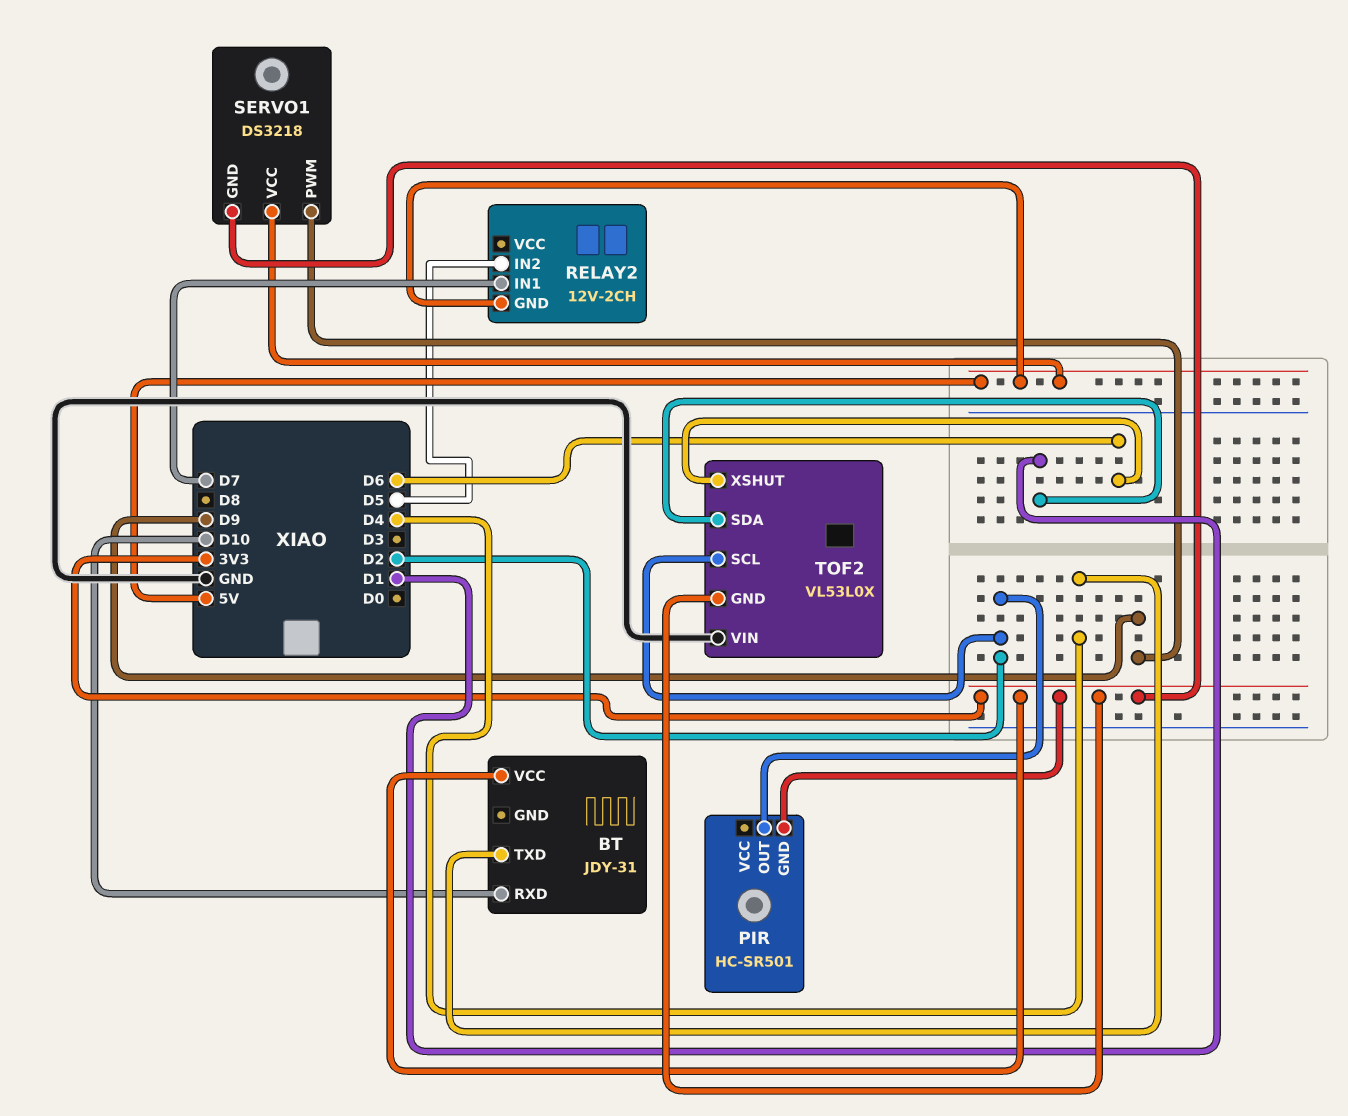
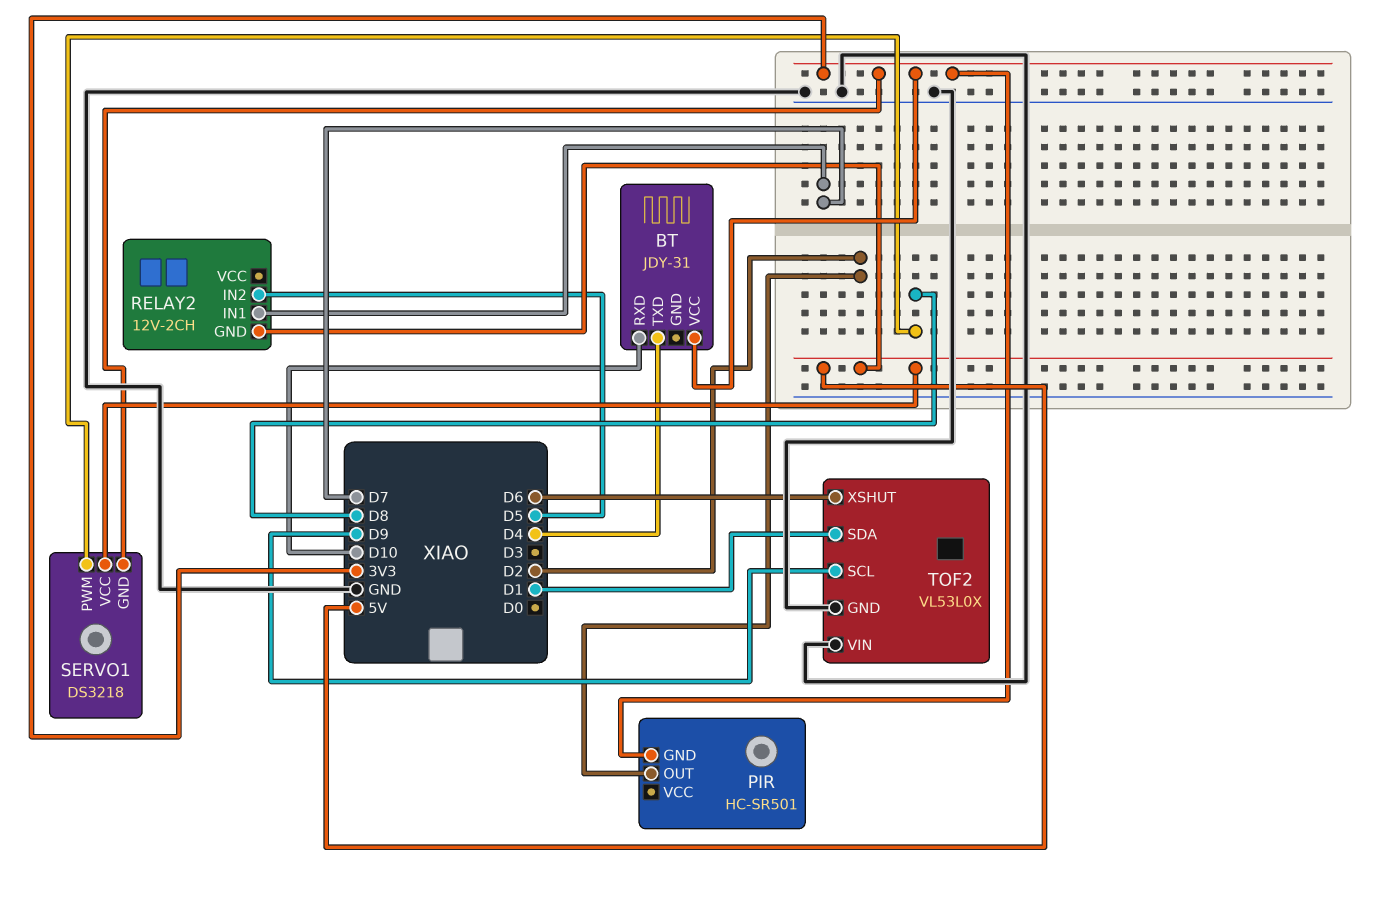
SERVO1 pin PWM: D9 -> D8
TOF2 pin GND: 3V3 -> GND
TOF2 pin SCL: D2 -> D9

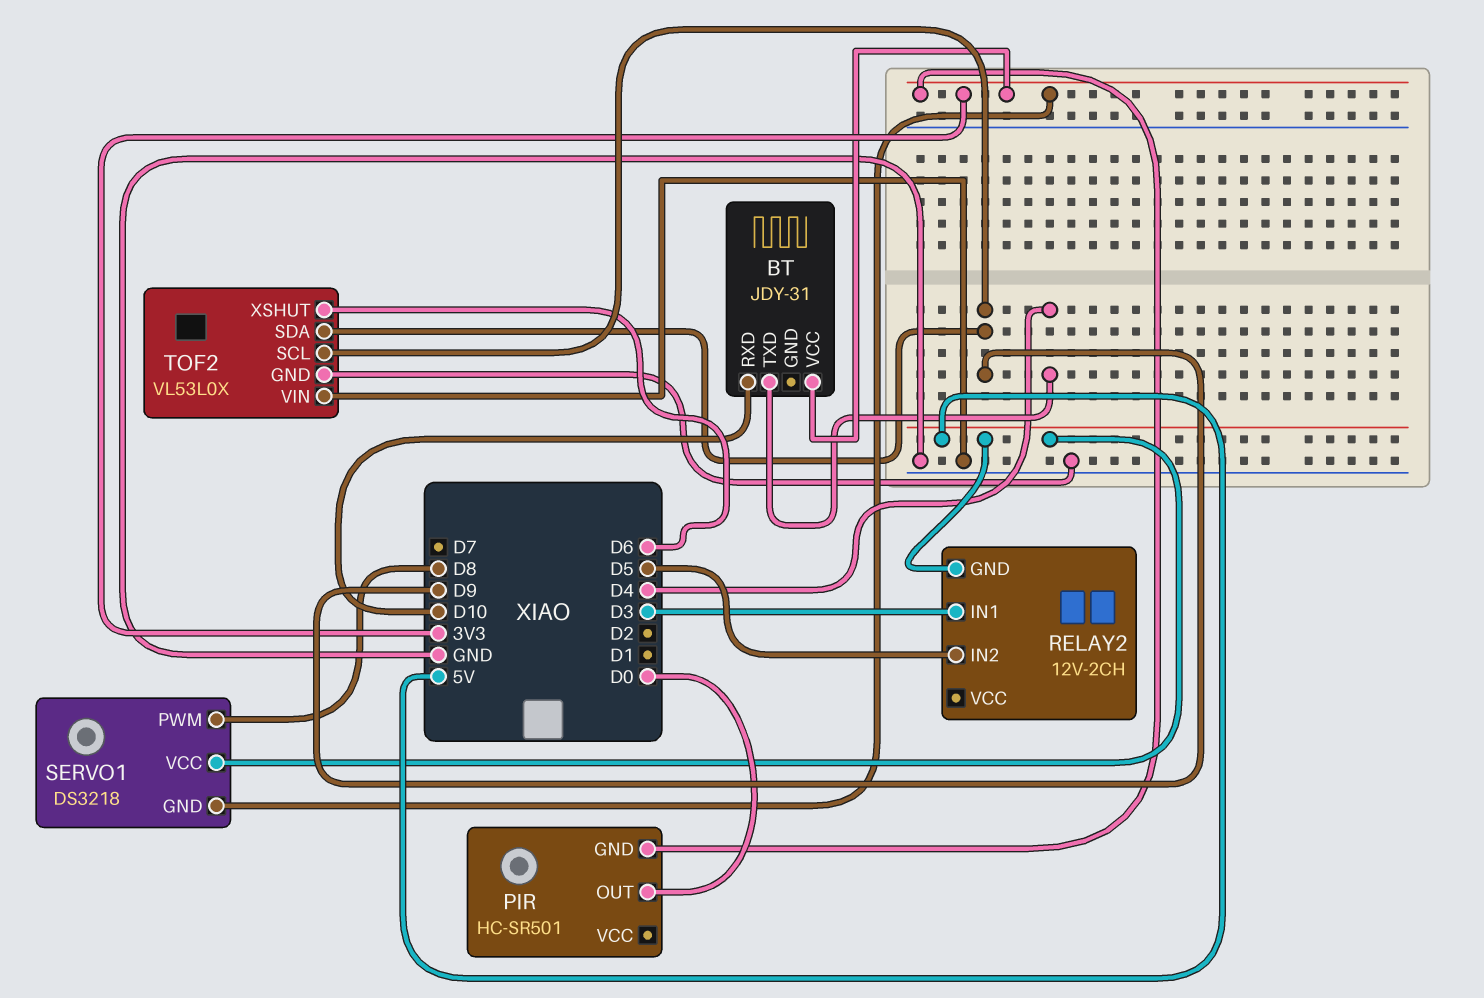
PIR pin OUT: D2 -> D0
RELAY2 pin IN1: D7 -> D3
TOF2 pin SDA: D1 -> D9

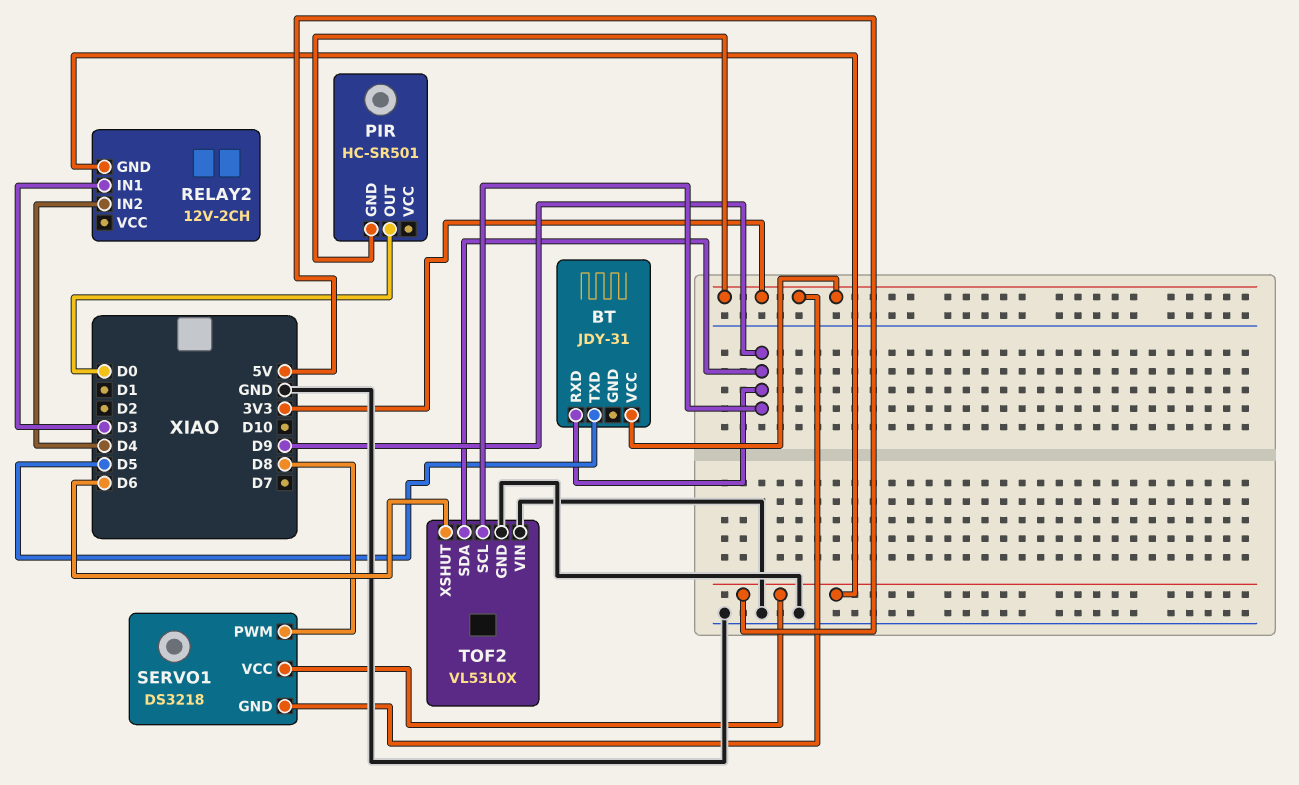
BT pin RXD: D10 -> D9
BT pin TXD: D4 -> D5
RELAY2 pin IN2: D5 -> D4

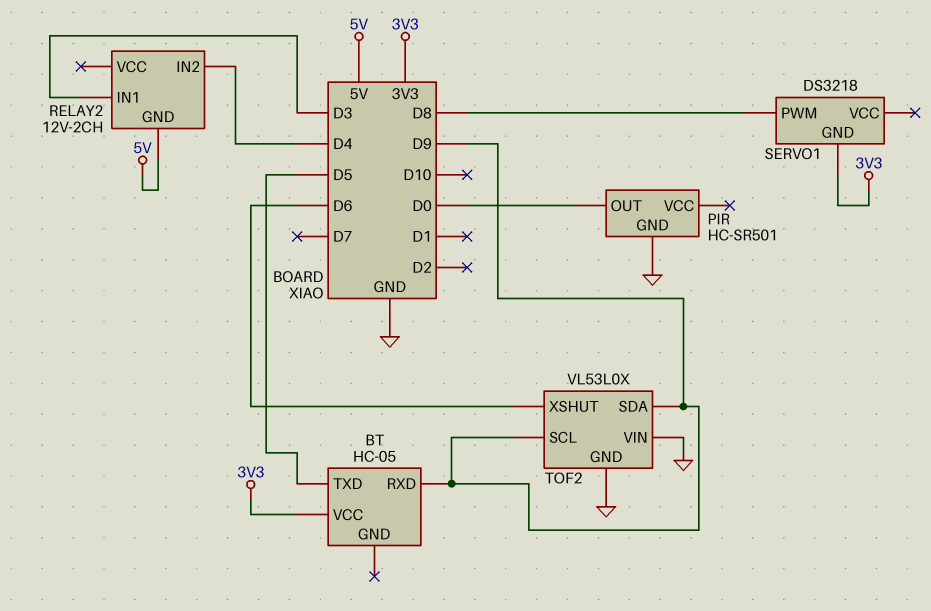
BT: JDY-31 -> HC-05
PIR pin GND: 3V3 -> GND
SERVO1 pin VCC: 5V -> none

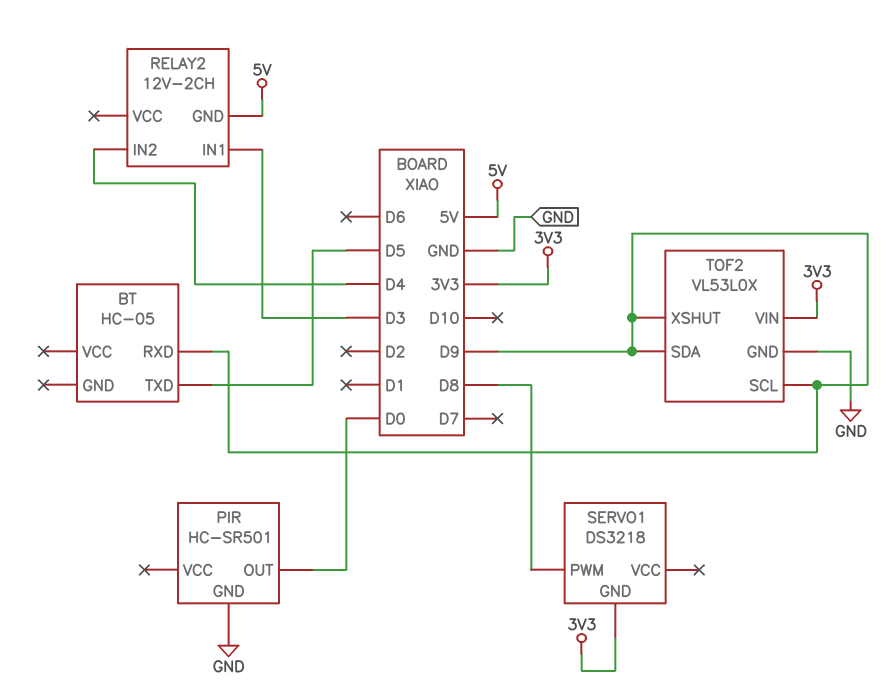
BT pin VCC: 3V3 -> none
TOF2 pin VIN: GND -> 3V3
TOF2 pin XSHUT: D6 -> D9

